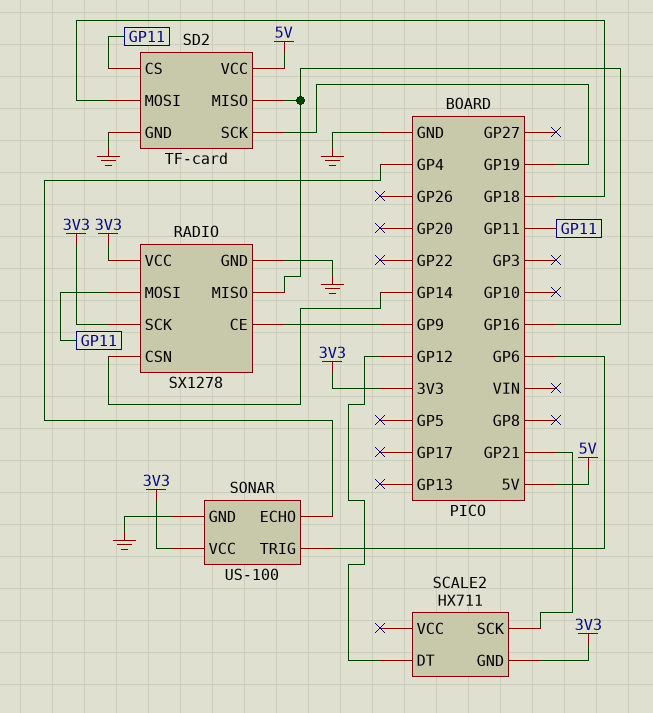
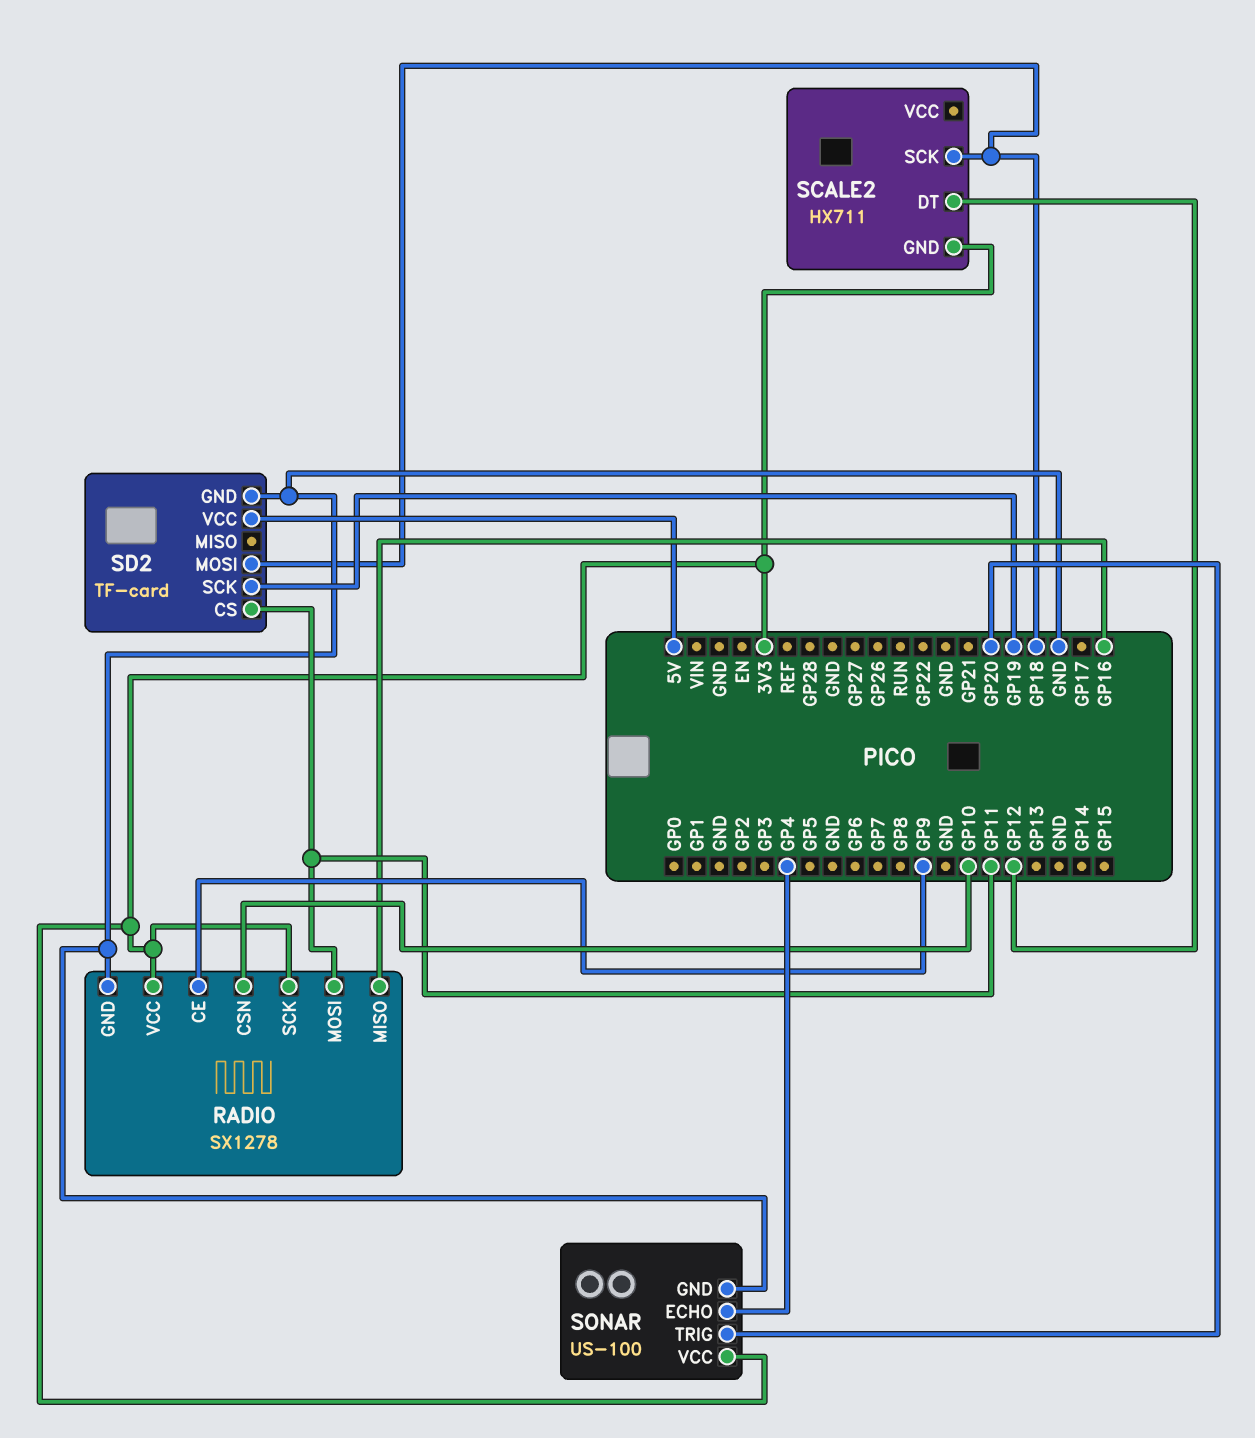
RADIO pin CSN: GP14 -> GP10
SCALE2 pin SCK: GP21 -> GP18
SD2 pin MISO: GP16 -> none
SONAR pin TRIG: GP6 -> GP20

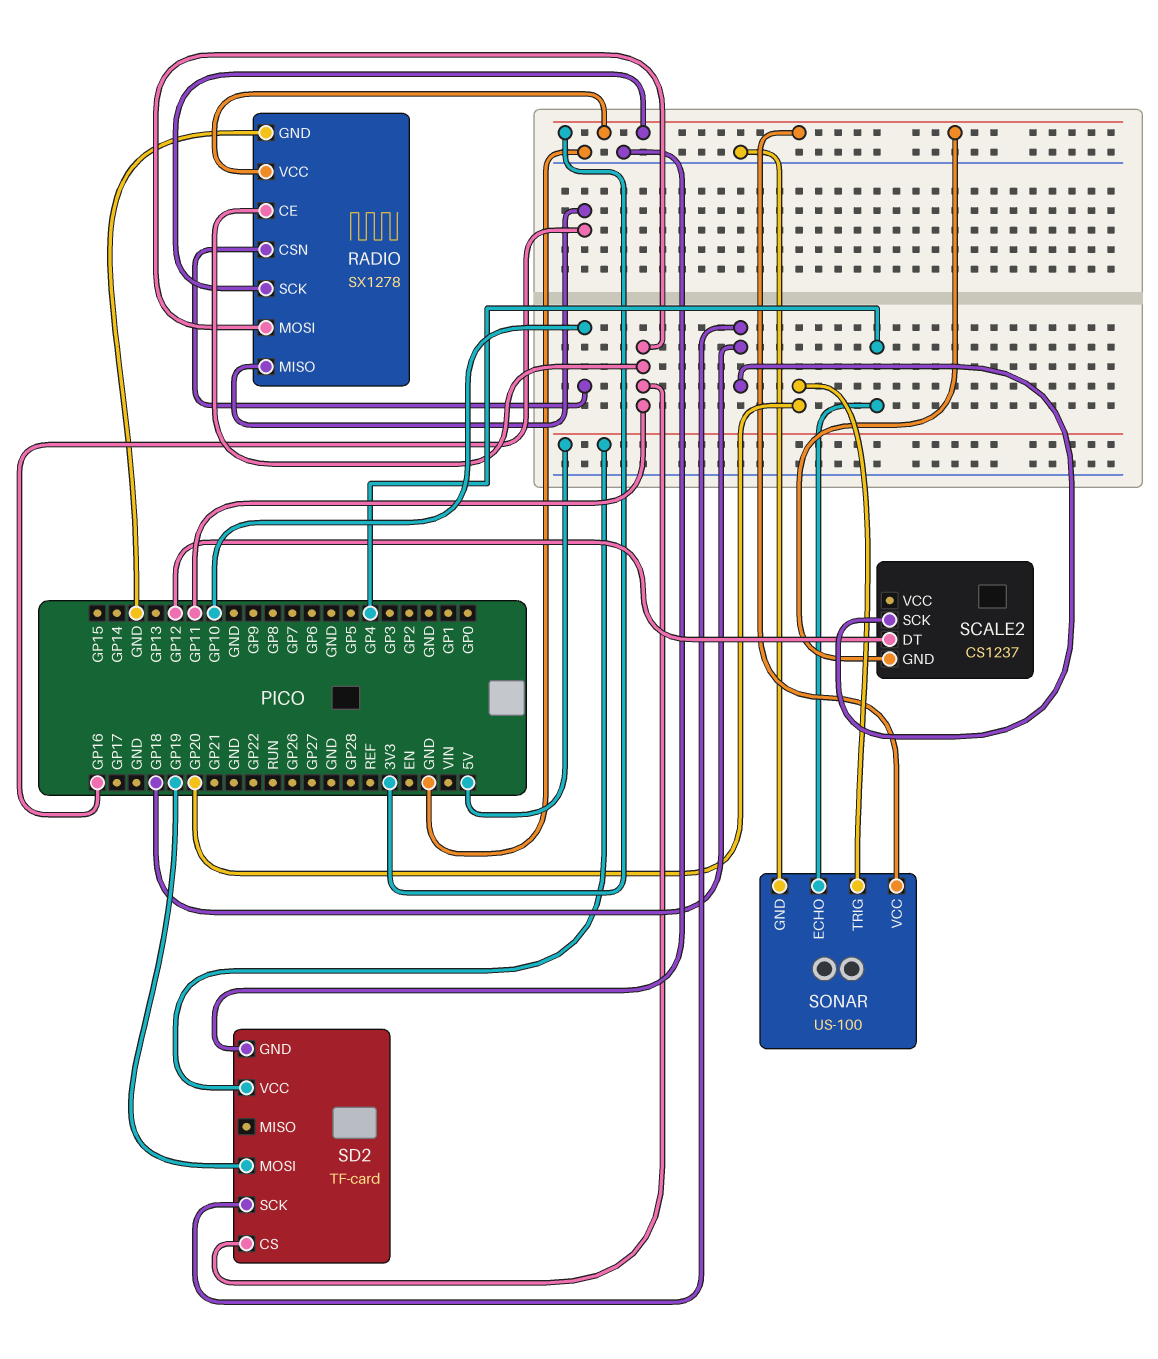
RADIO pin CE: GP9 -> GP11
SCALE2: HX711 -> CS1237
SD2 pin MOSI: GP18 -> GP19
SD2 pin SCK: GP19 -> GP18

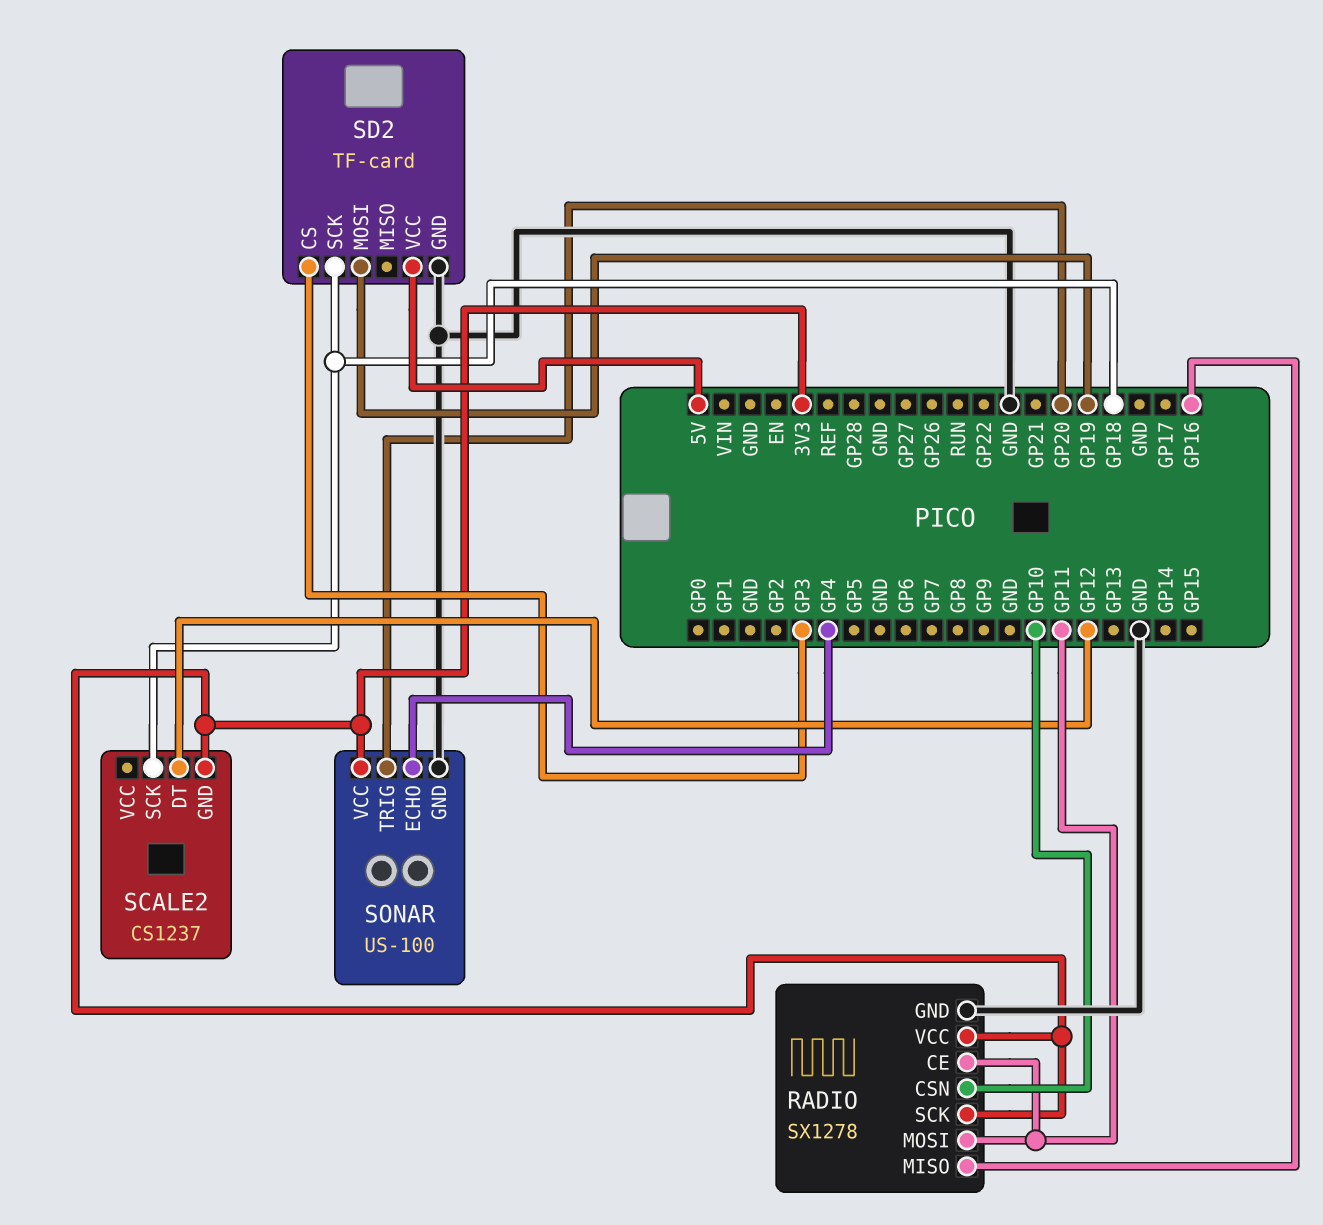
SD2 pin CS: GP11 -> GP3

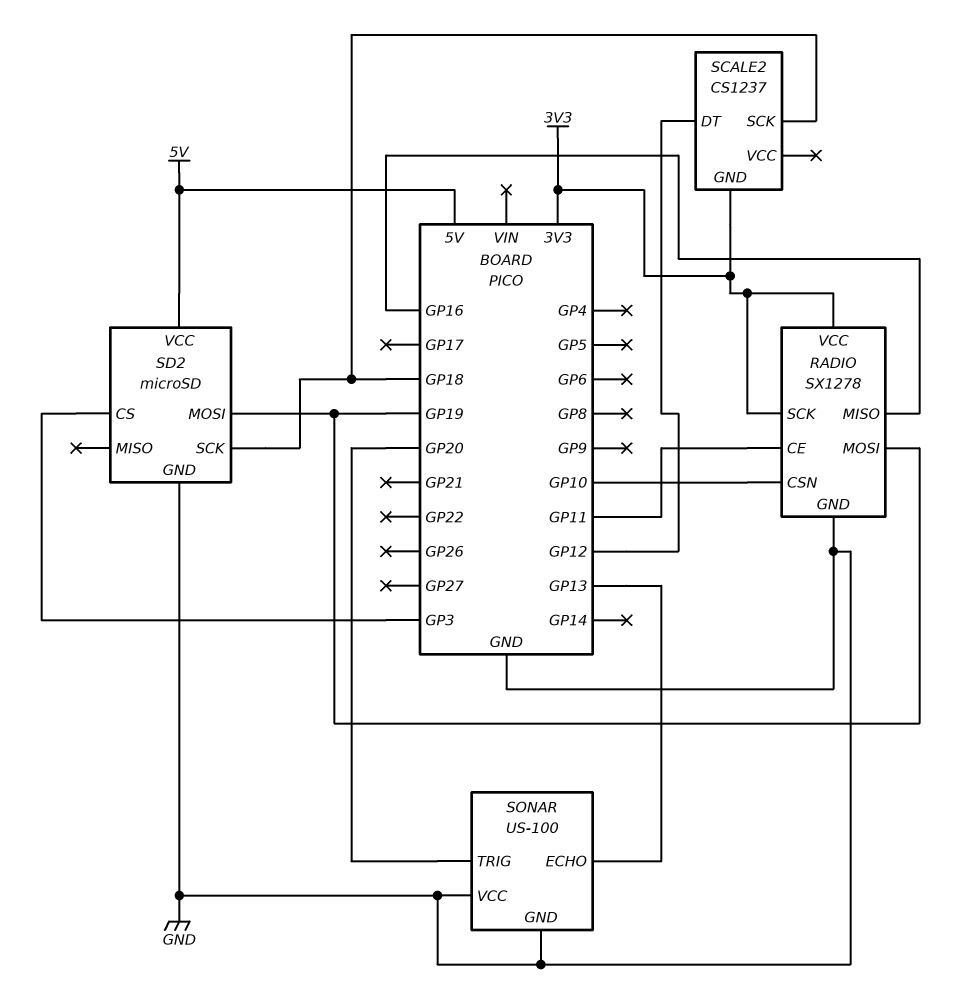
RADIO pin MOSI: GP11 -> GP19
SD2: TF-card -> microSD
SONAR pin ECHO: GP4 -> GP13
SONAR pin VCC: 3V3 -> GND

